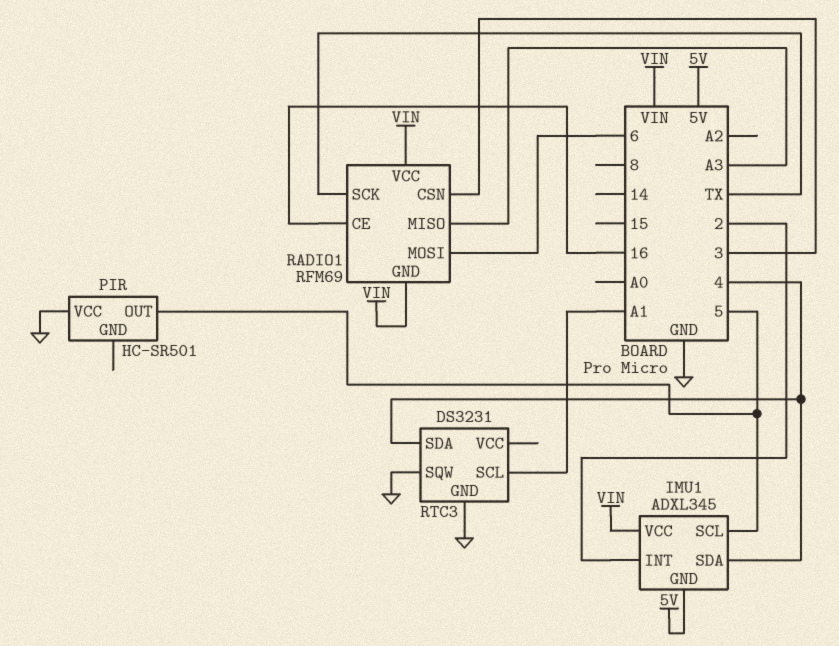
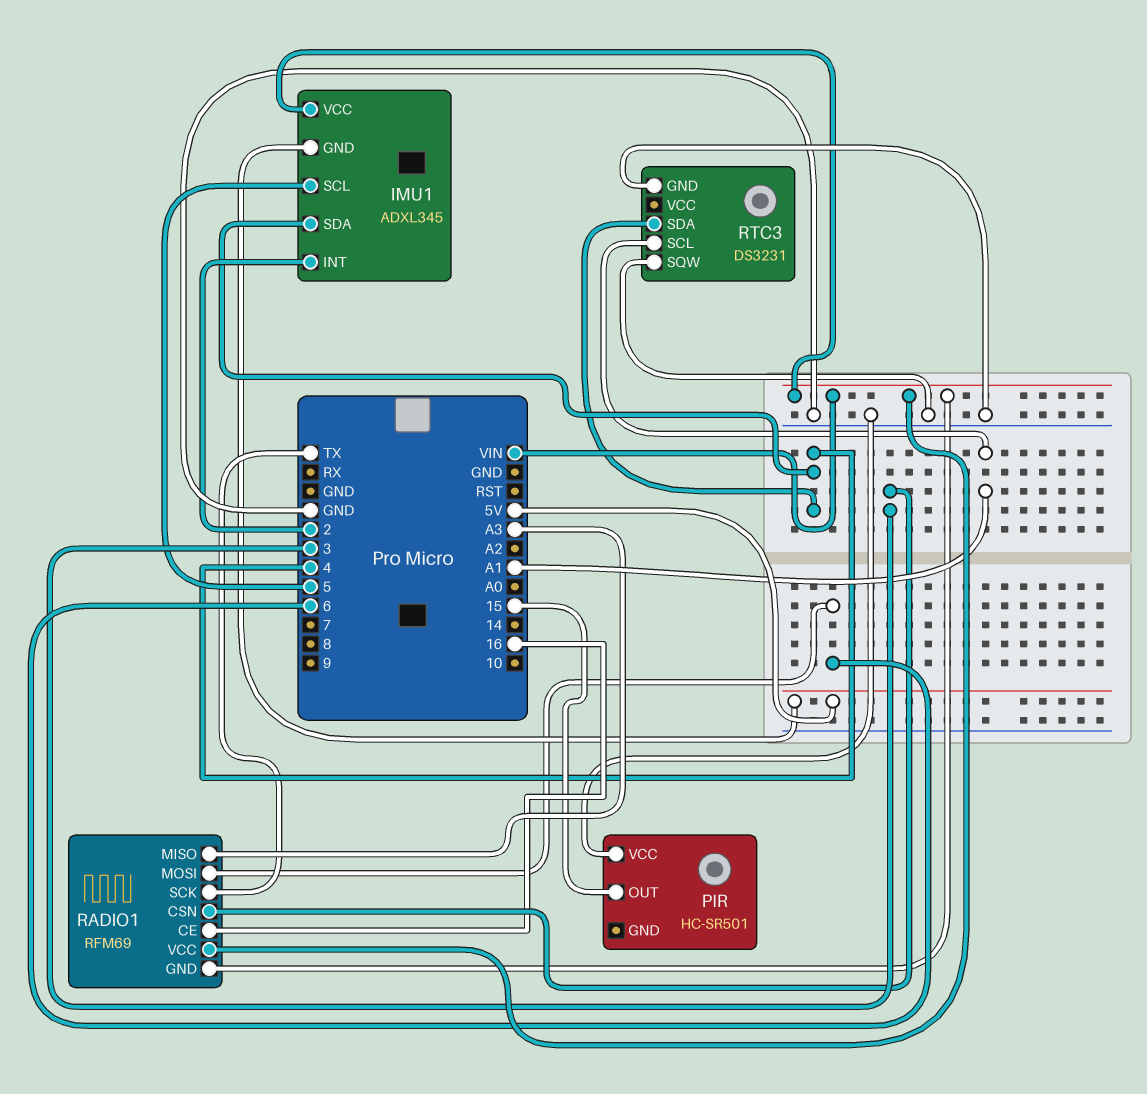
PIR pin OUT: 5 -> 15

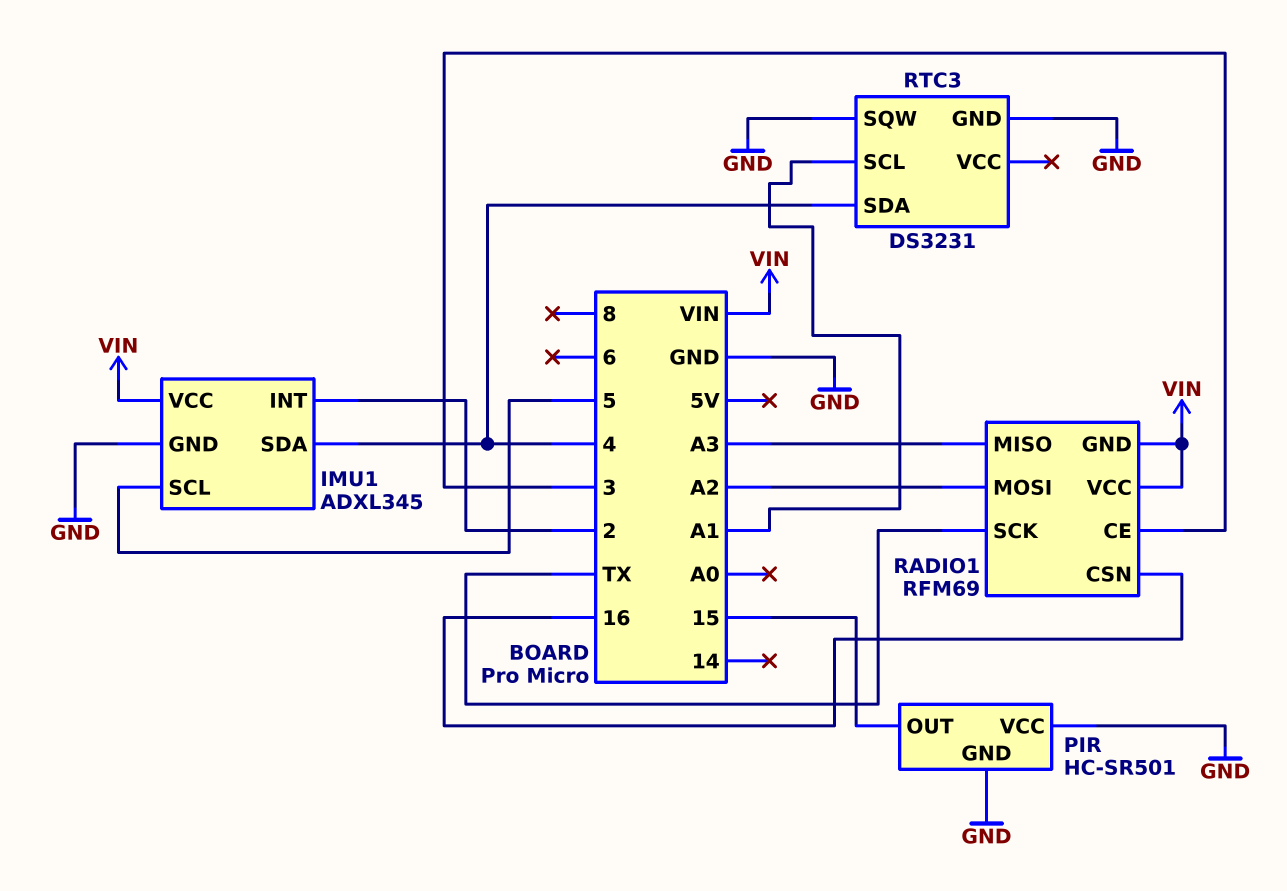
IMU1 pin GND: 5V -> GND
PIR pin GND: none -> GND
RADIO1 pin CE: 16 -> 3
RADIO1 pin CSN: 3 -> 16
RADIO1 pin MOSI: 6 -> A2

